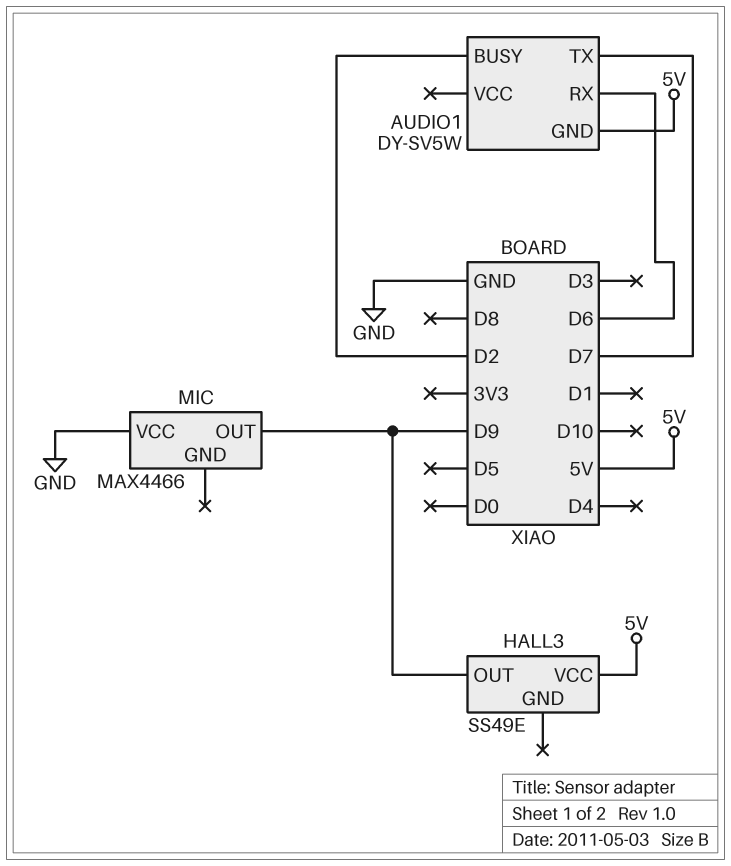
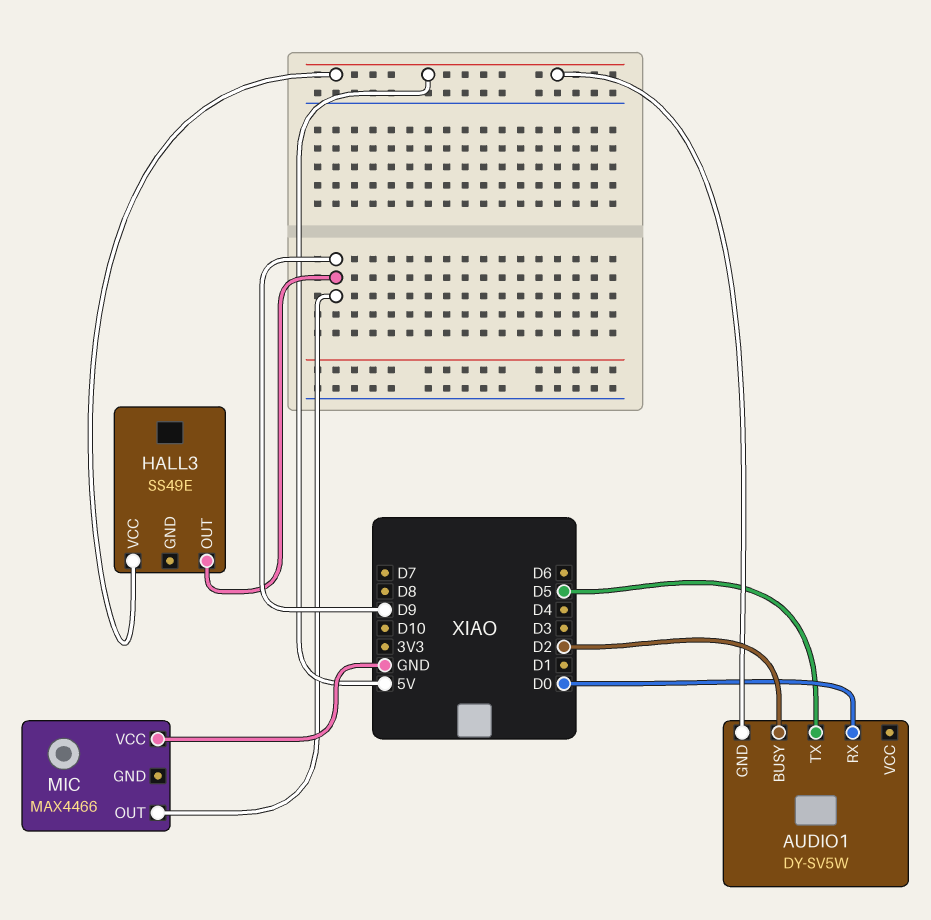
AUDIO1 pin RX: D6 -> D0
AUDIO1 pin TX: D7 -> D5

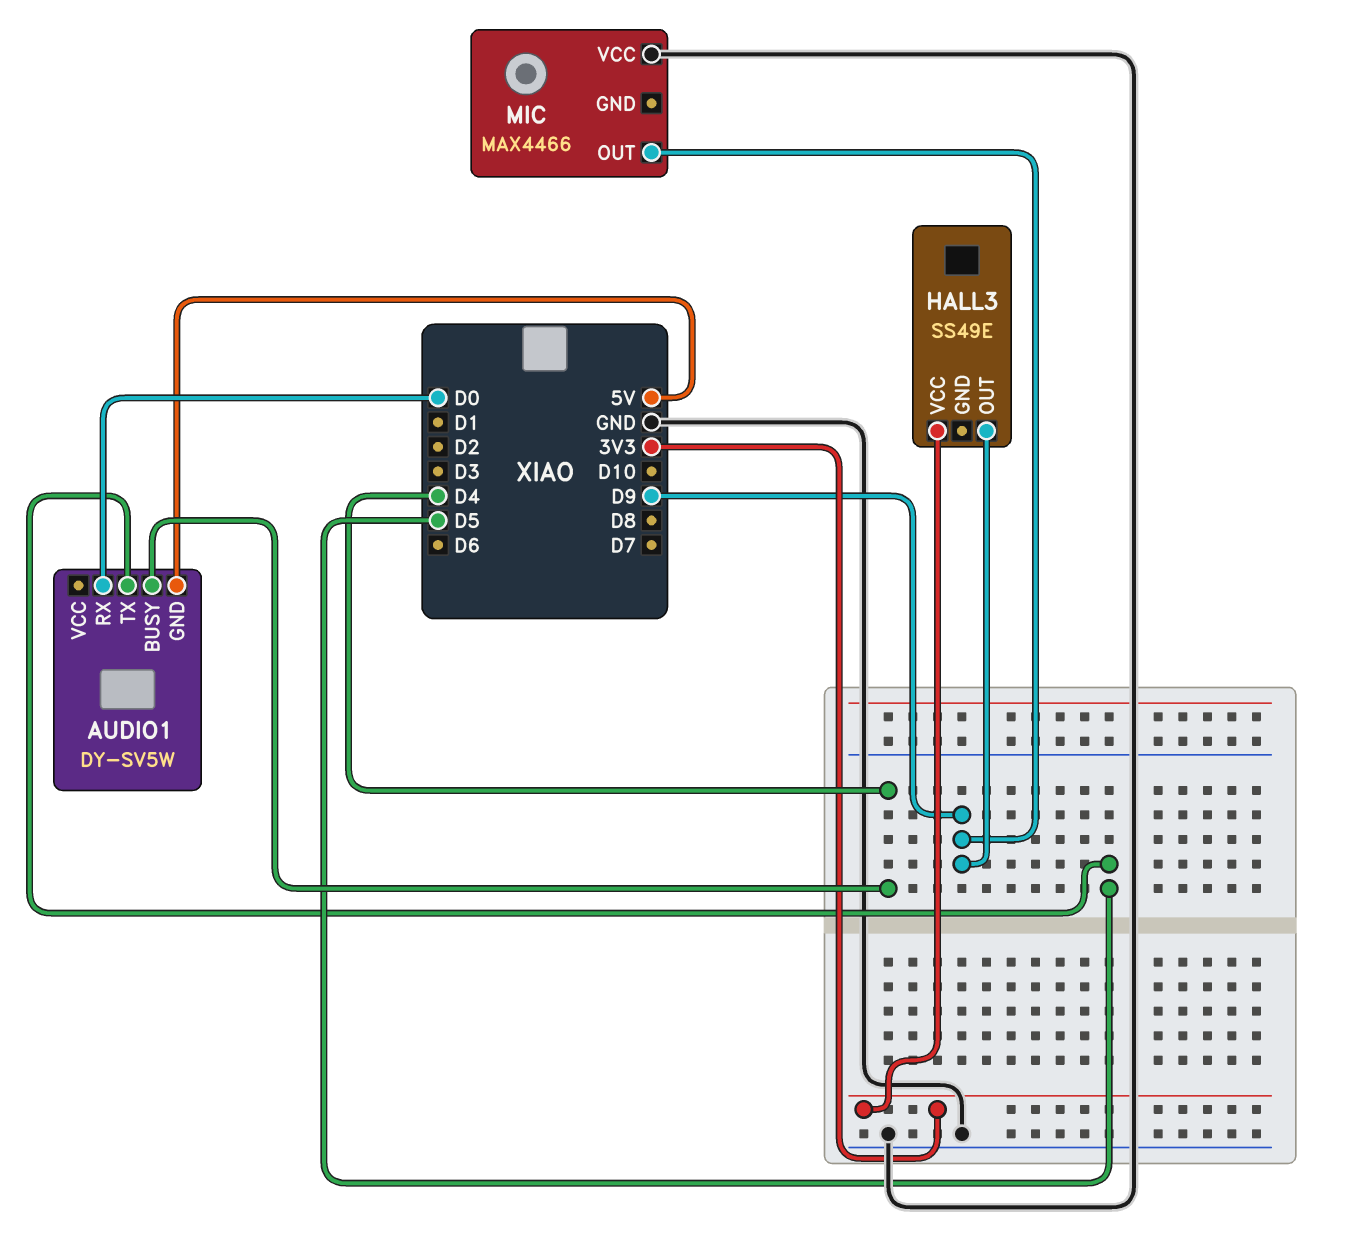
AUDIO1 pin BUSY: D2 -> D4
HALL3 pin VCC: 5V -> 3V3

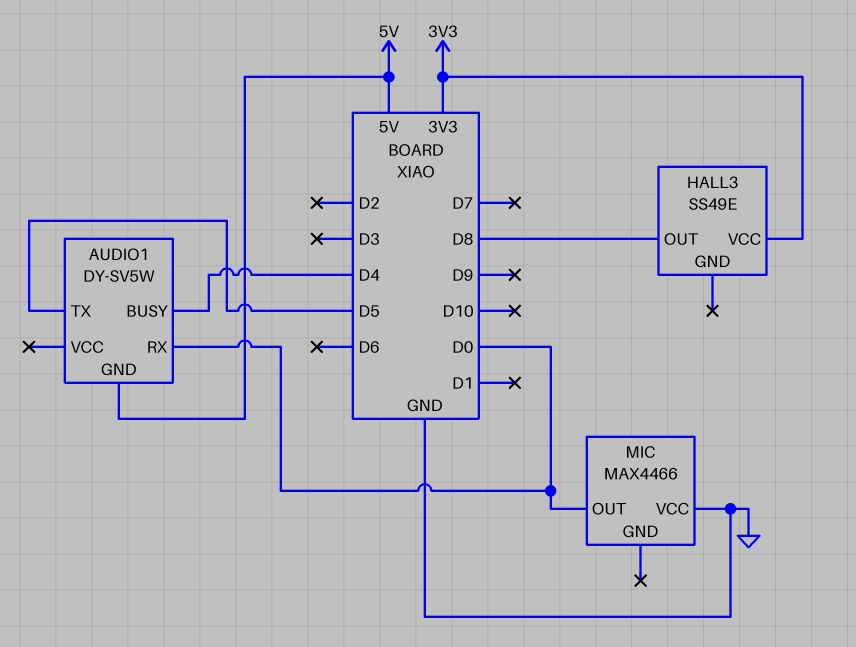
HALL3 pin OUT: D9 -> D8
MIC pin OUT: D9 -> D0

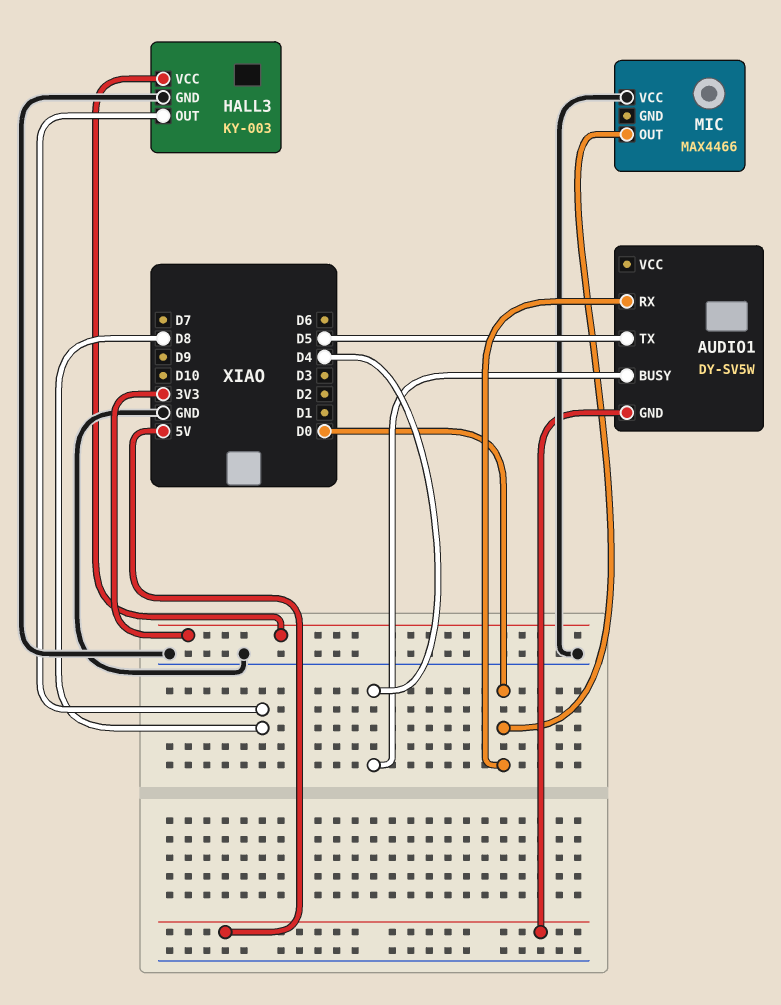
HALL3: SS49E -> KY-003
HALL3 pin GND: none -> GND

